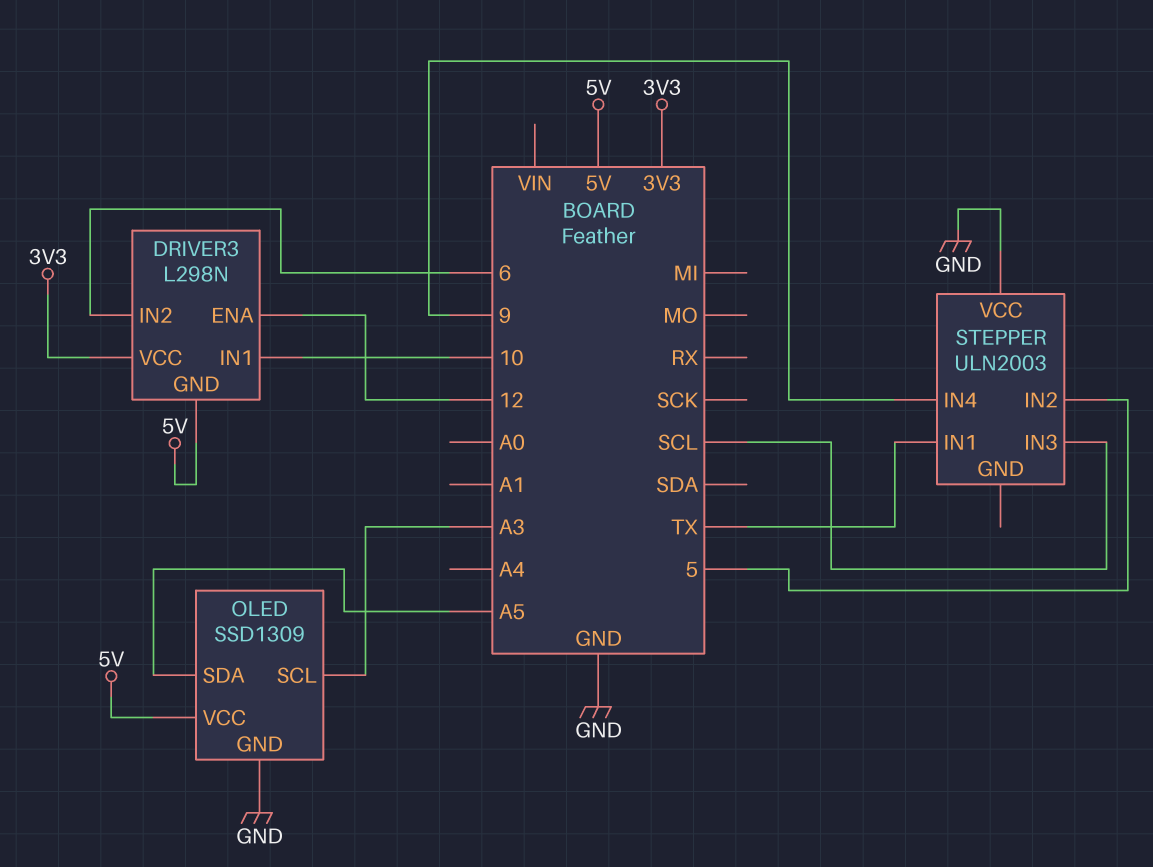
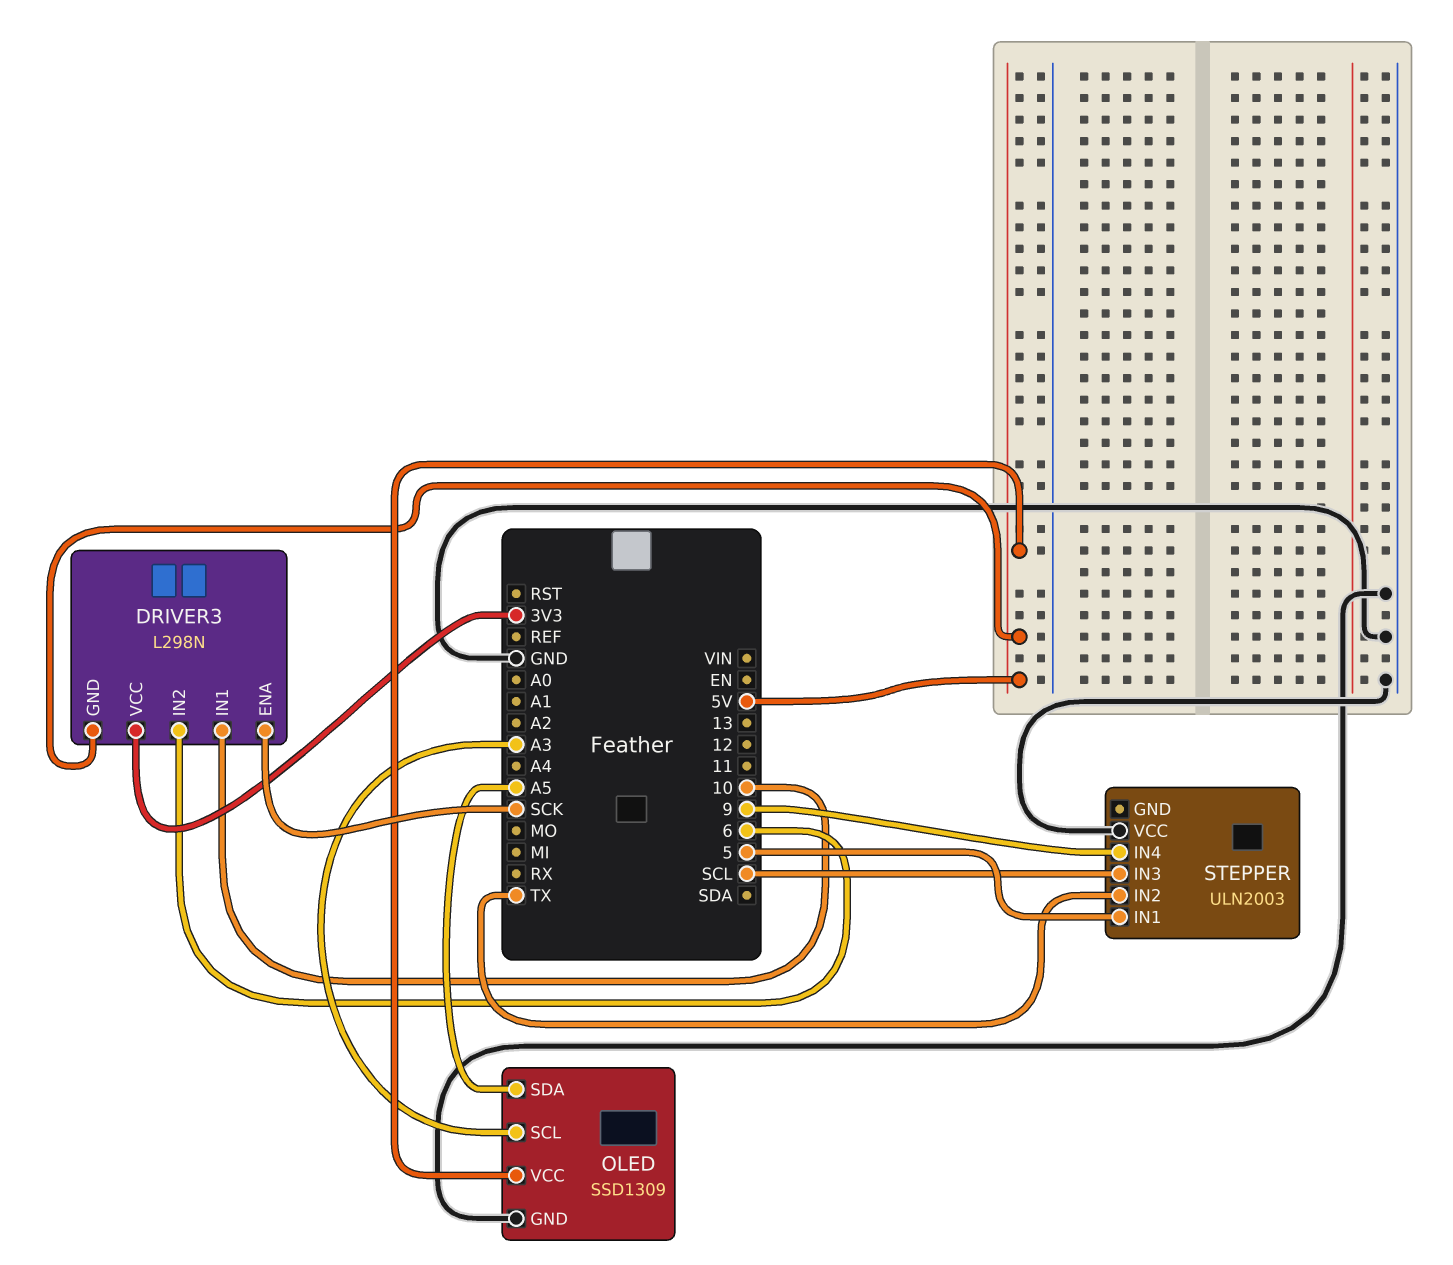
DRIVER3 pin ENA: 12 -> SCK
STEPPER pin IN1: TX -> 5
STEPPER pin IN2: 5 -> TX

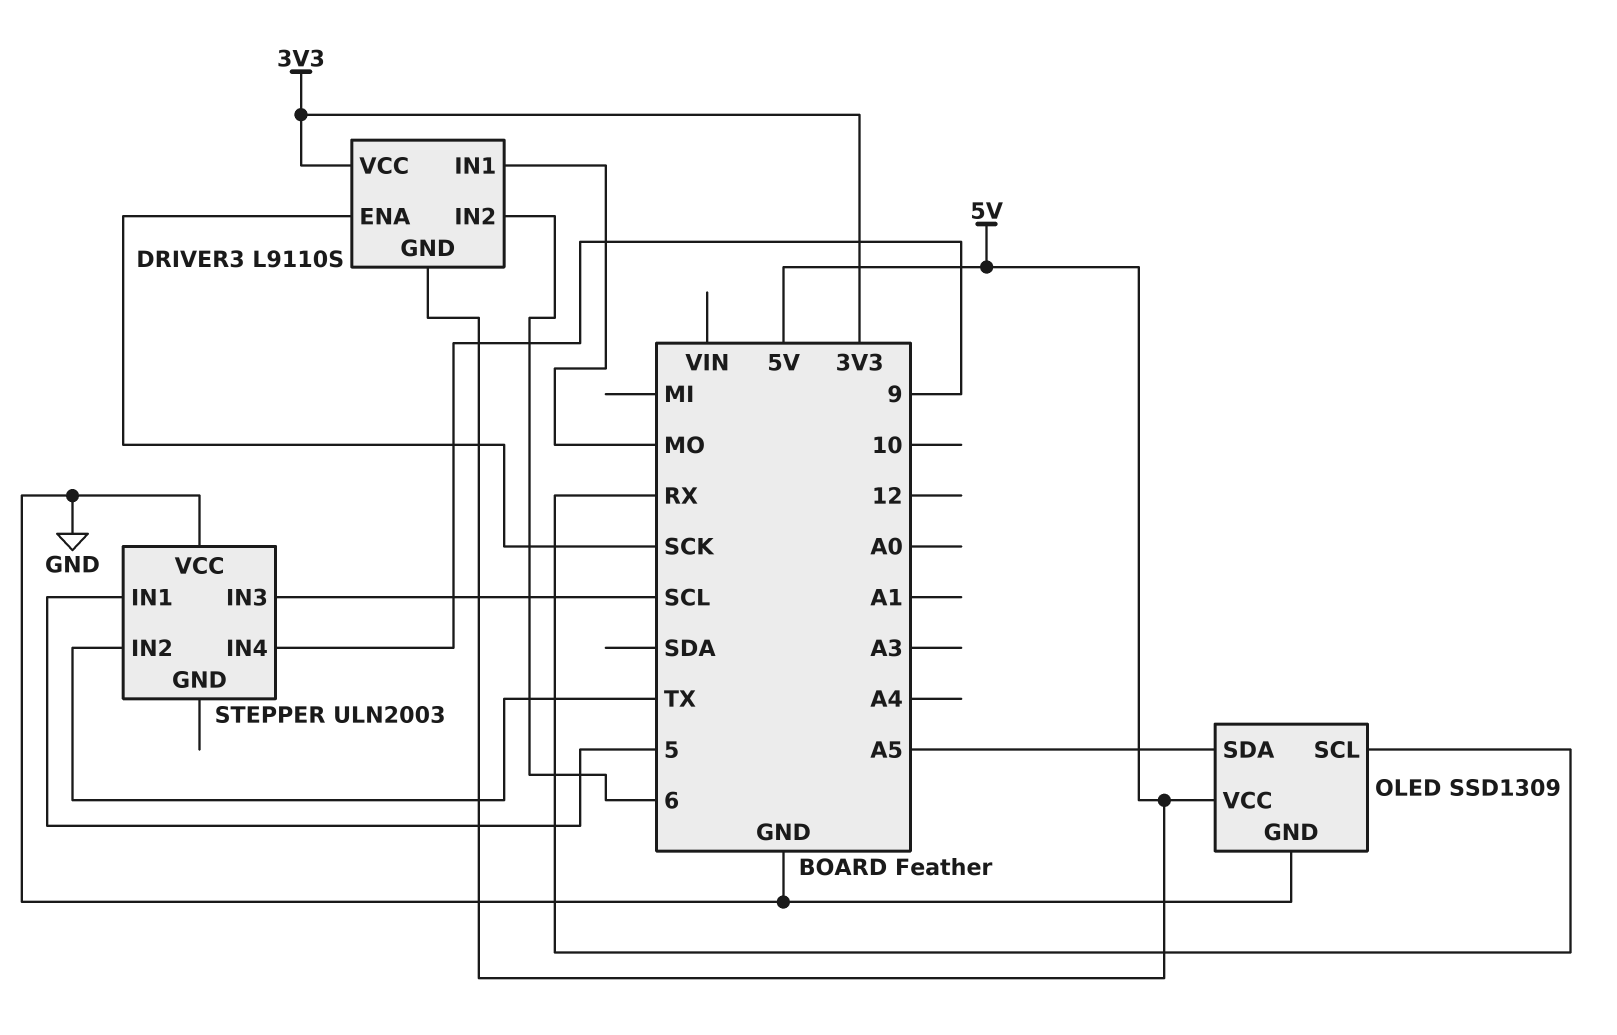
DRIVER3: L298N -> L9110S
DRIVER3 pin IN1: 10 -> MO
OLED pin SCL: A3 -> RX

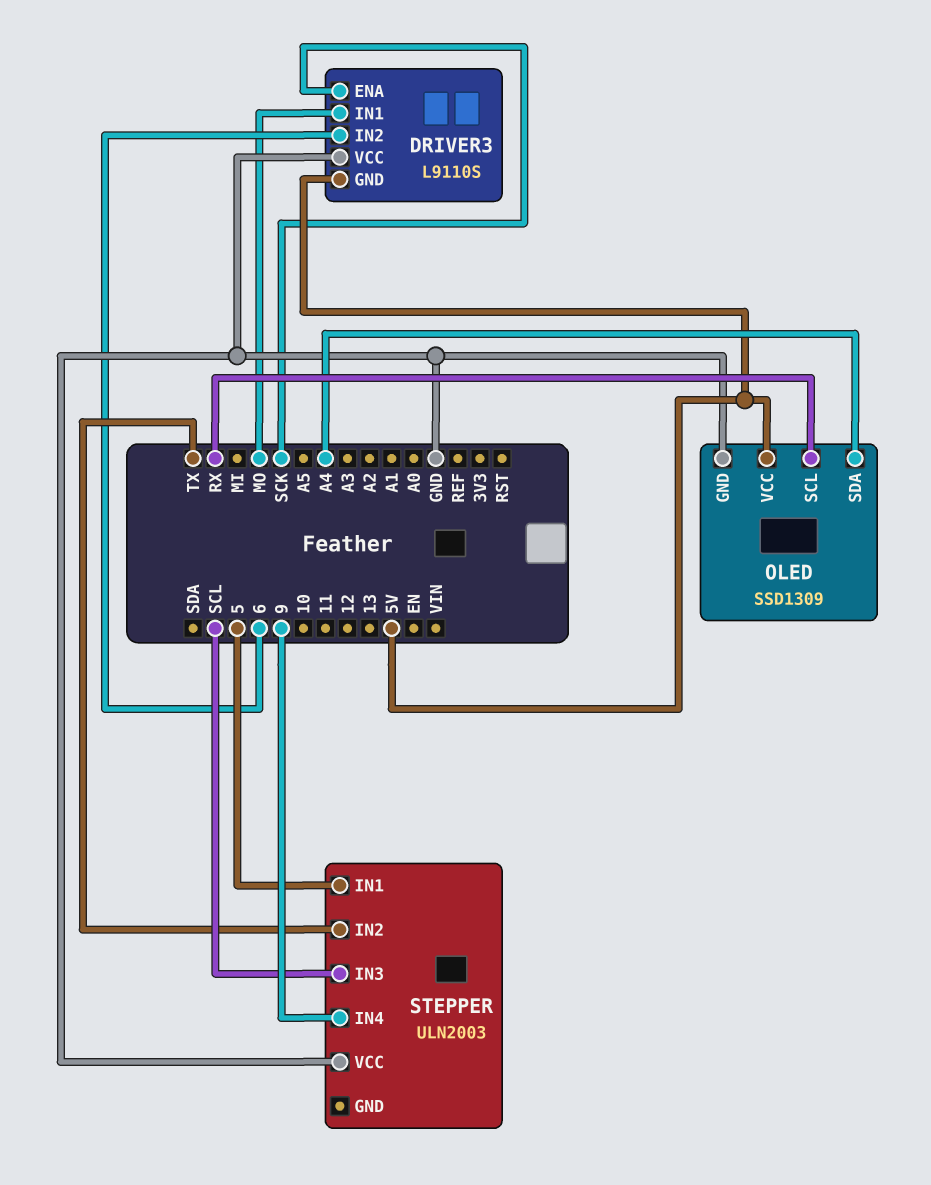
DRIVER3 pin VCC: 3V3 -> GND
OLED pin SDA: A5 -> A4

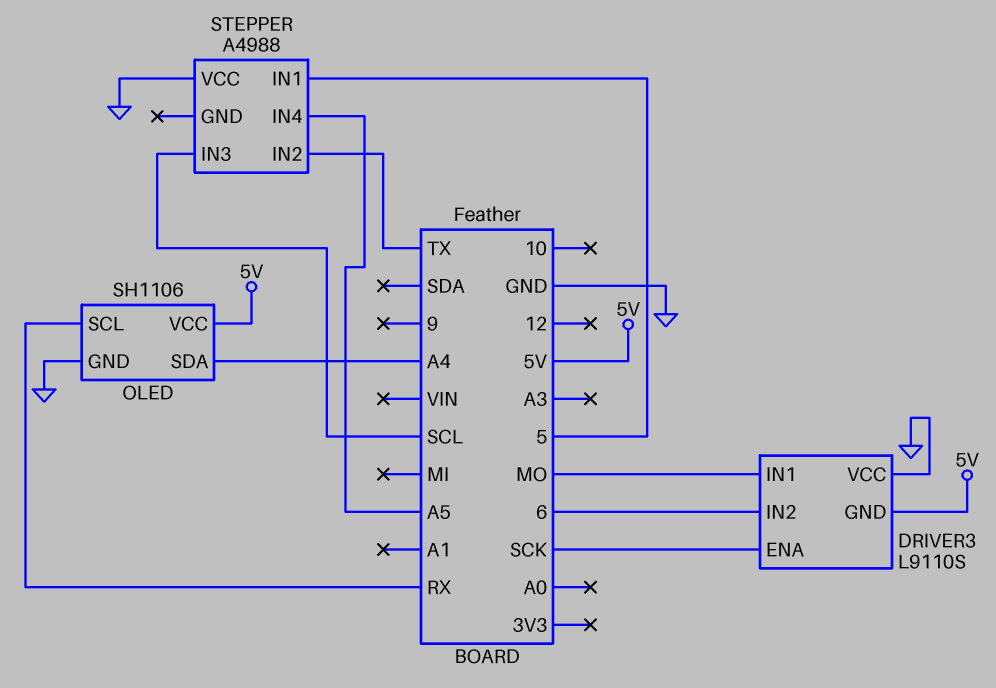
OLED: SSD1309 -> SH1106
STEPPER: ULN2003 -> A4988
STEPPER pin IN4: 9 -> A5

